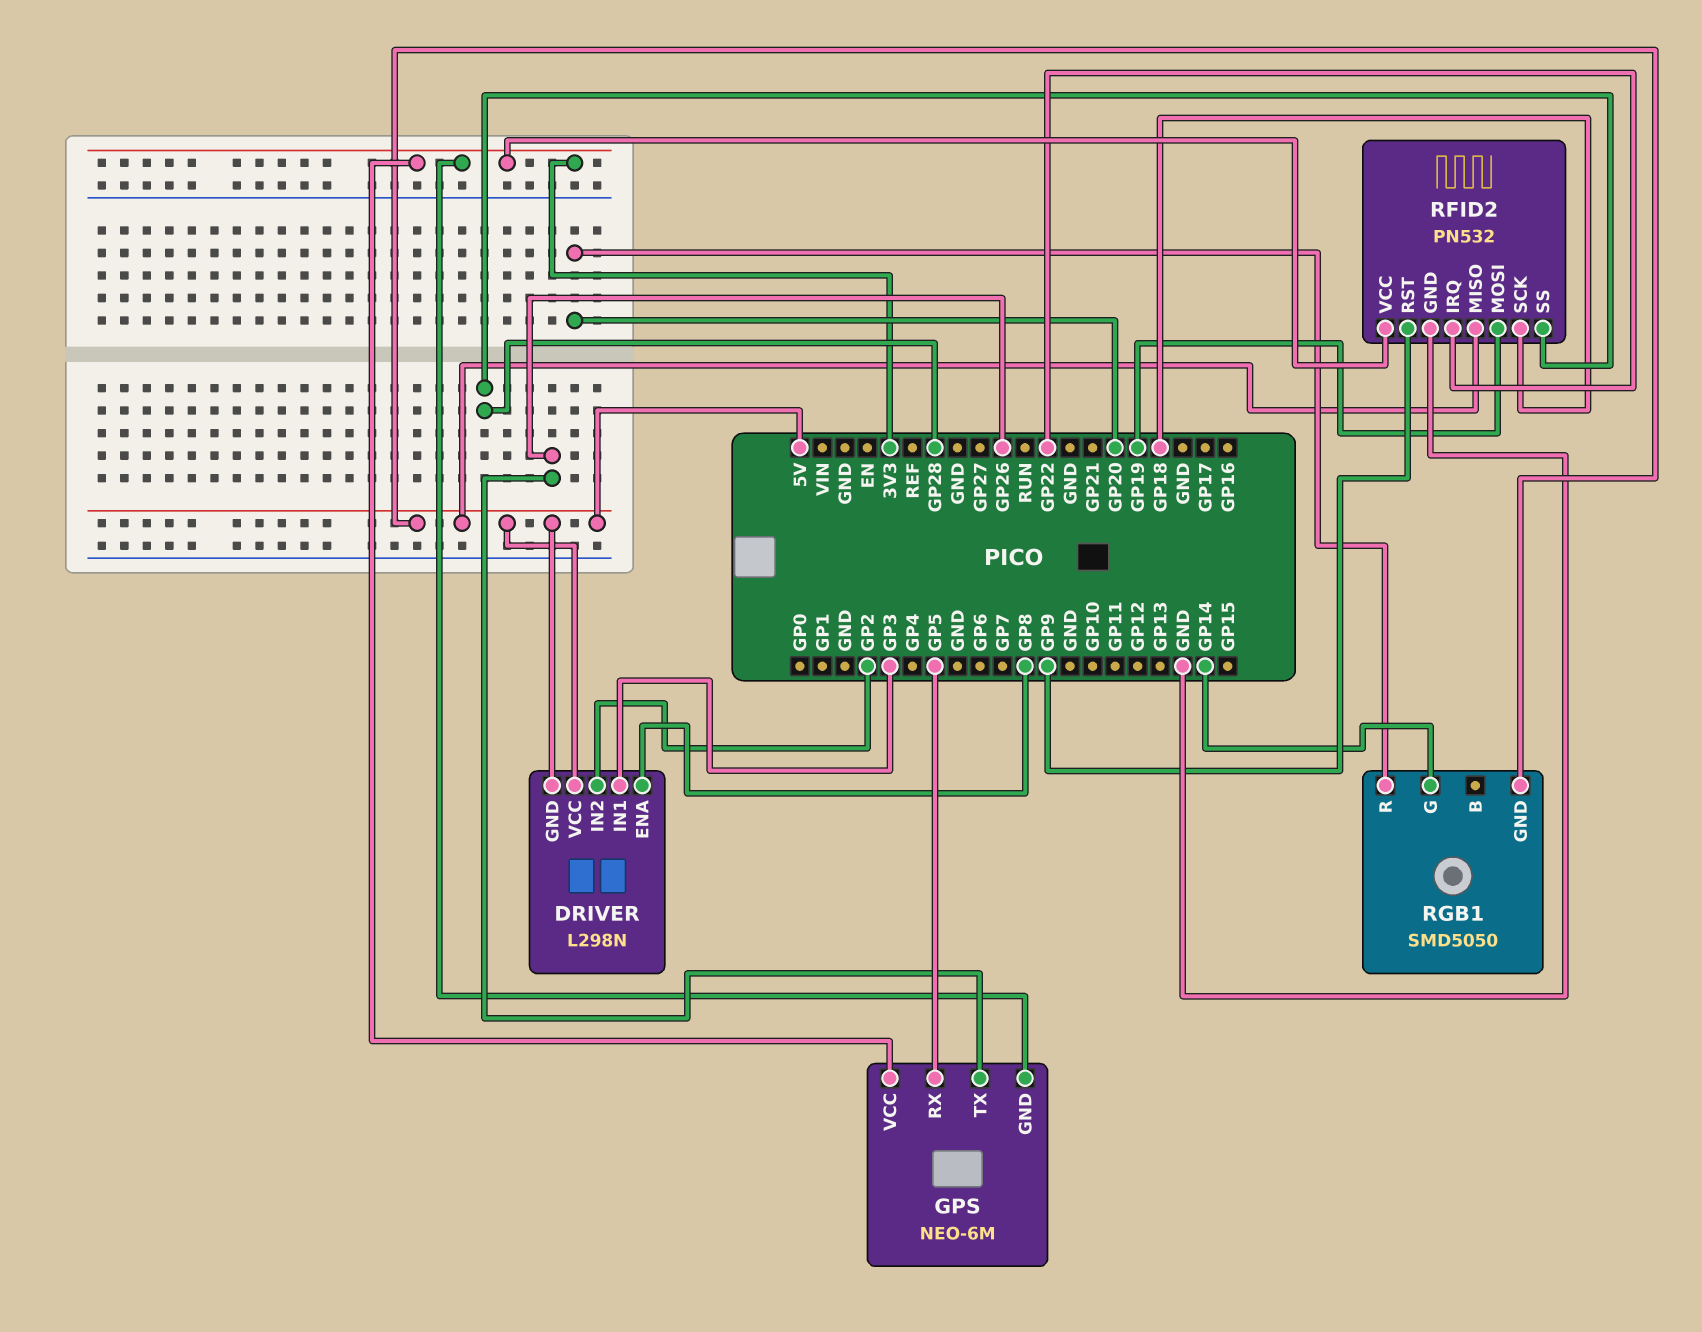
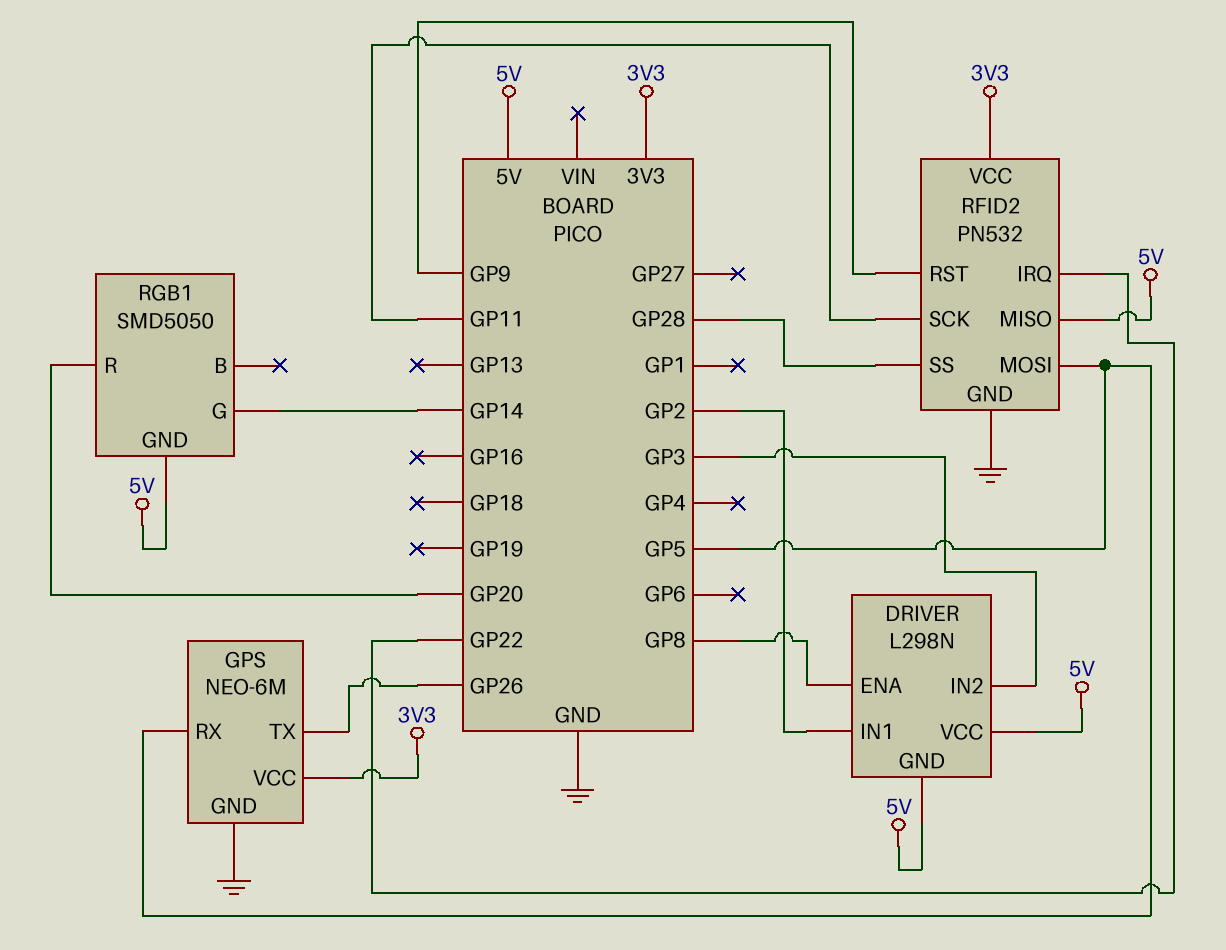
DRIVER pin IN1: GP3 -> GP2
DRIVER pin IN2: GP2 -> GP3
GPS pin GND: 3V3 -> GND
RFID2 pin MOSI: GP19 -> GP5
RFID2 pin SCK: GP18 -> GP11

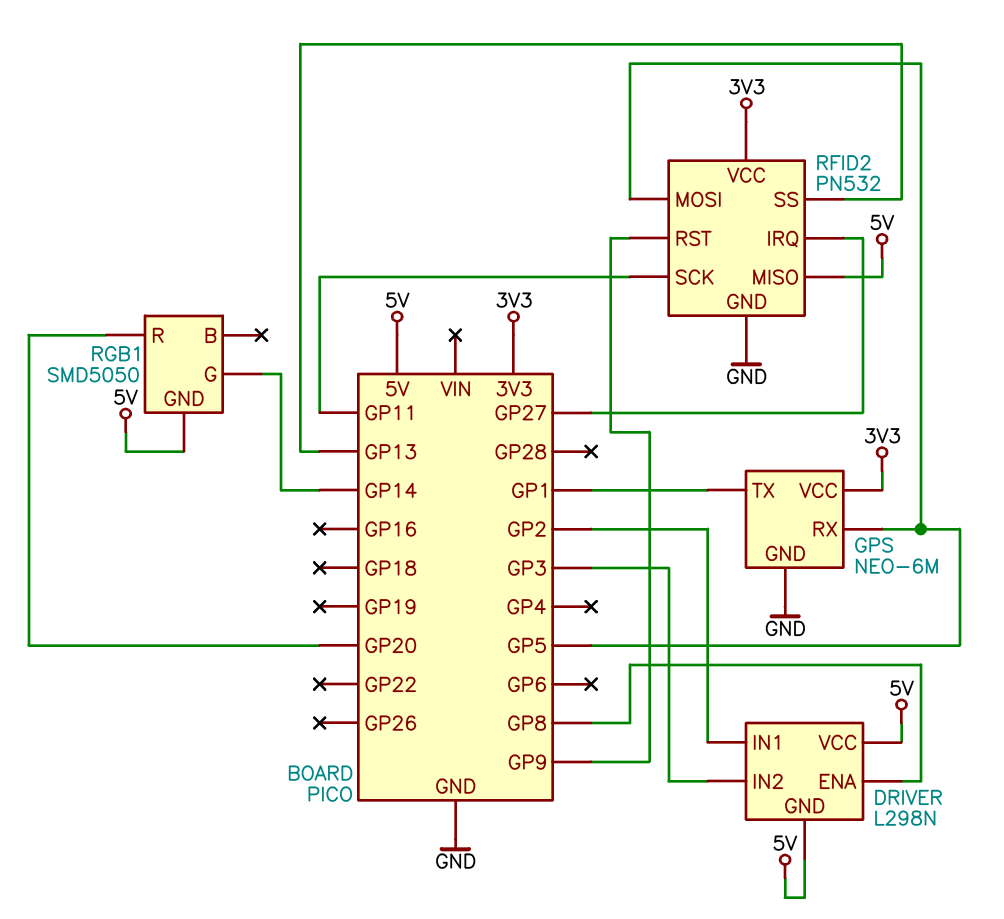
GPS pin TX: GP26 -> GP1
RFID2 pin IRQ: GP22 -> GP27
RFID2 pin SS: GP28 -> GP13

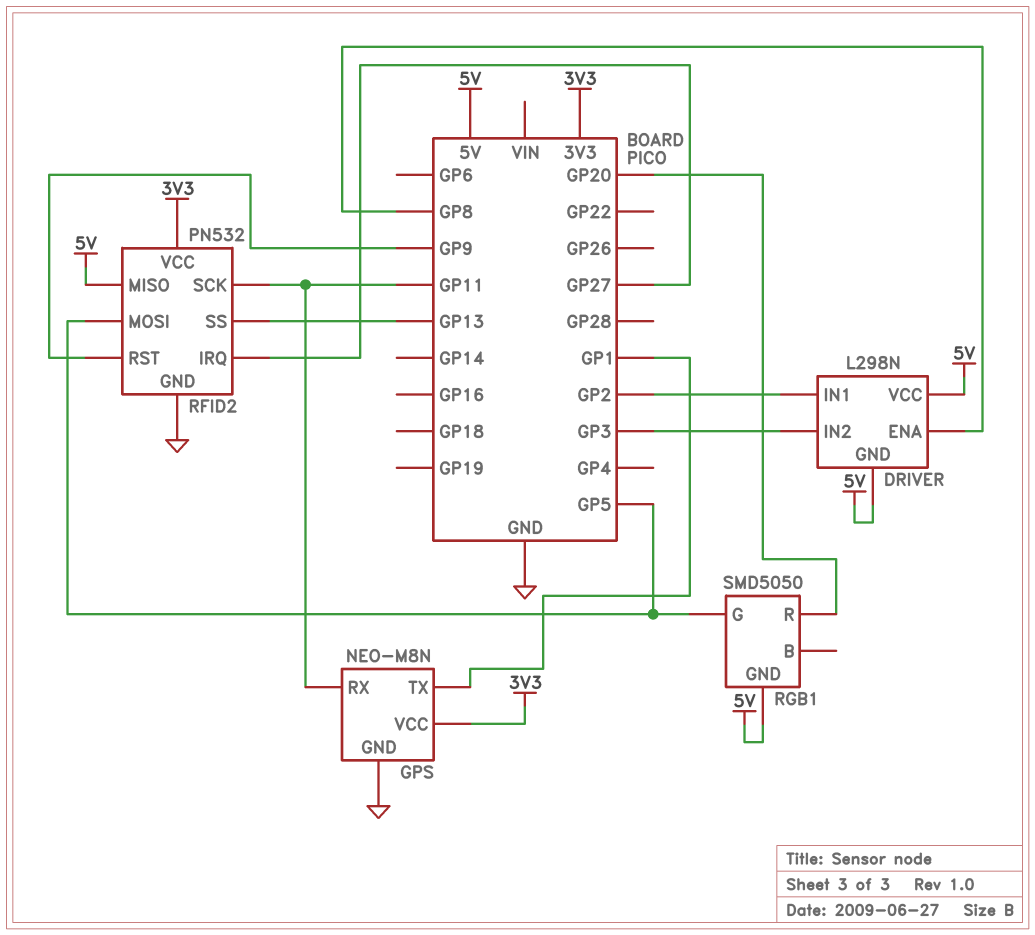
GPS: NEO-6M -> NEO-M8N
GPS pin RX: GP5 -> GP11
RGB1 pin G: GP14 -> GP5

